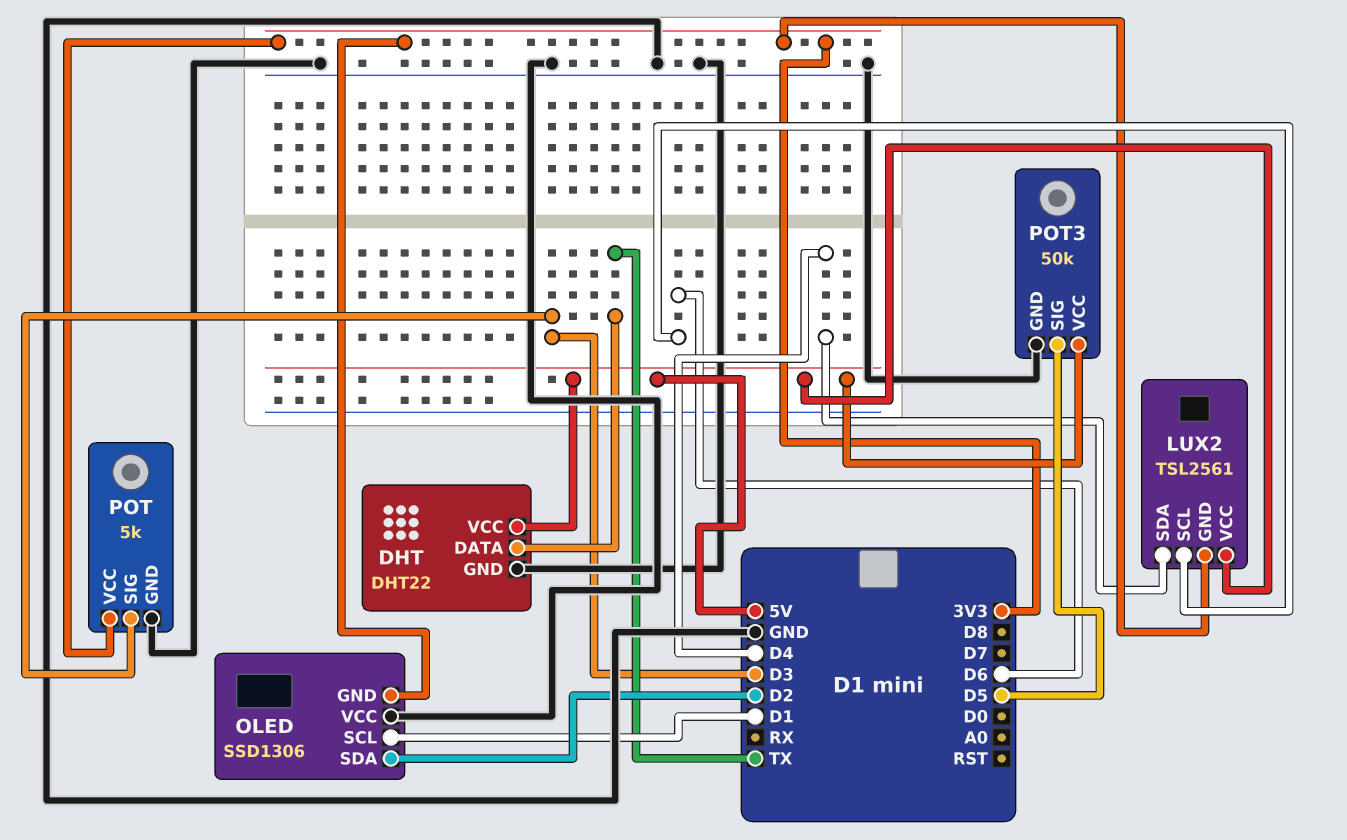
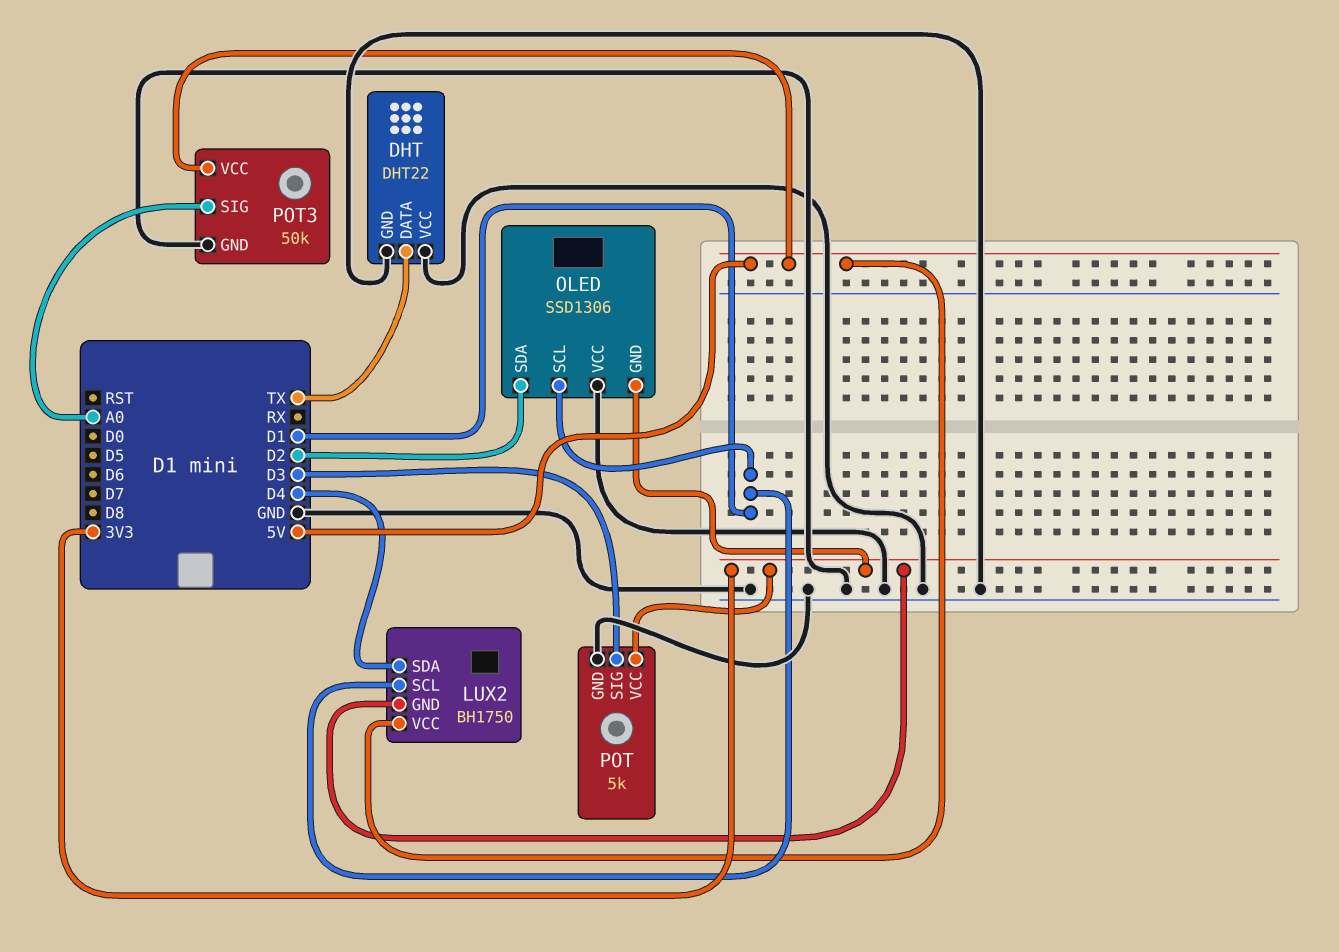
DHT pin VCC: 5V -> GND
LUX2: TSL2561 -> BH1750
LUX2 pin SCL: D6 -> D1
POT3 pin SIG: D5 -> A0

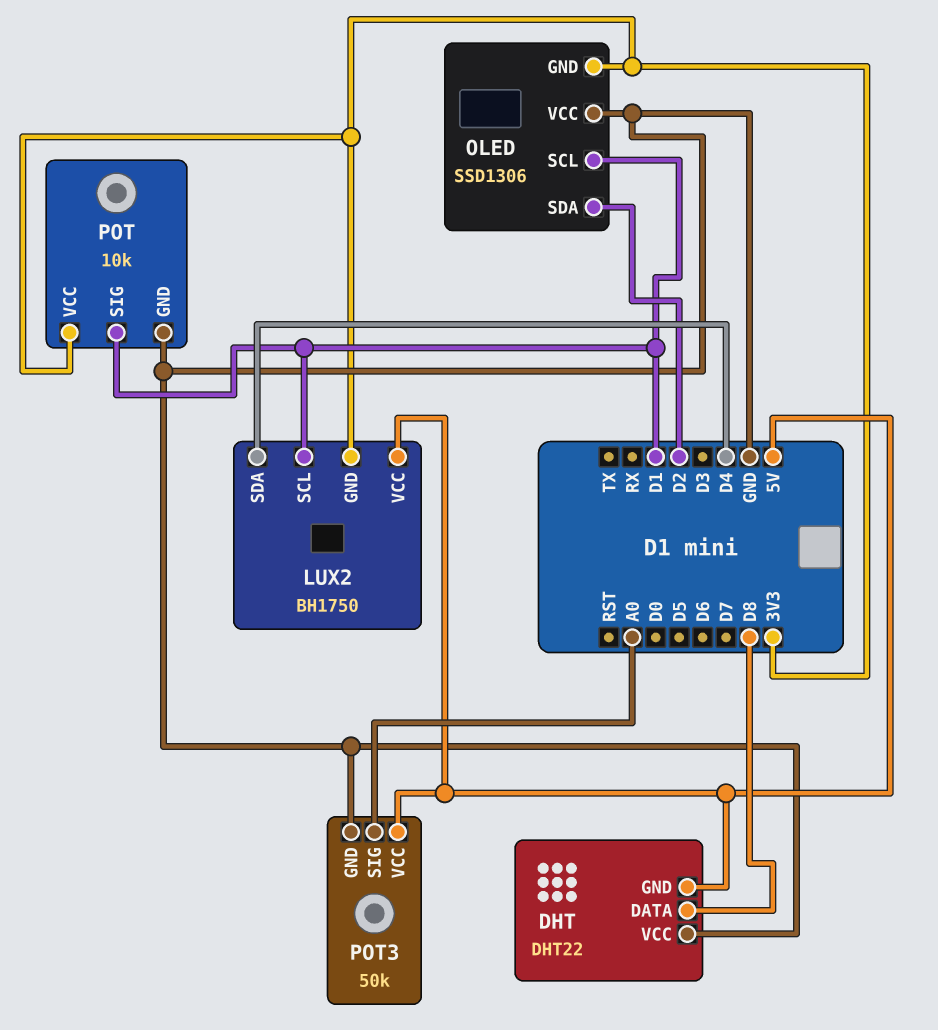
DHT pin DATA: TX -> D8
DHT pin GND: GND -> 5V
POT: 5k -> 10k
POT pin SIG: D3 -> D1

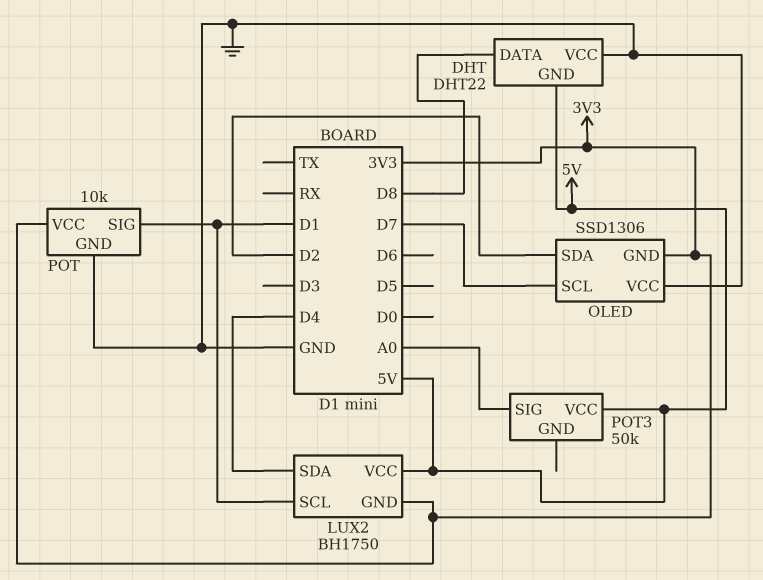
OLED pin SCL: D1 -> D7
POT3 pin GND: GND -> none

